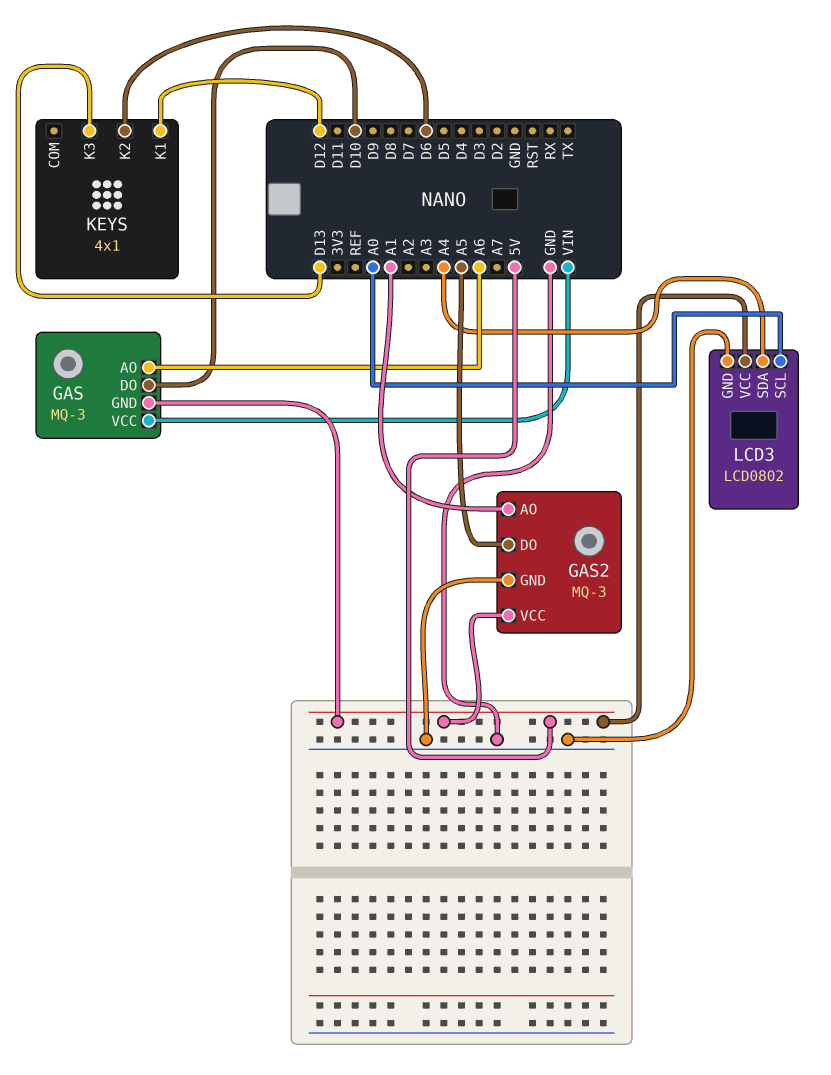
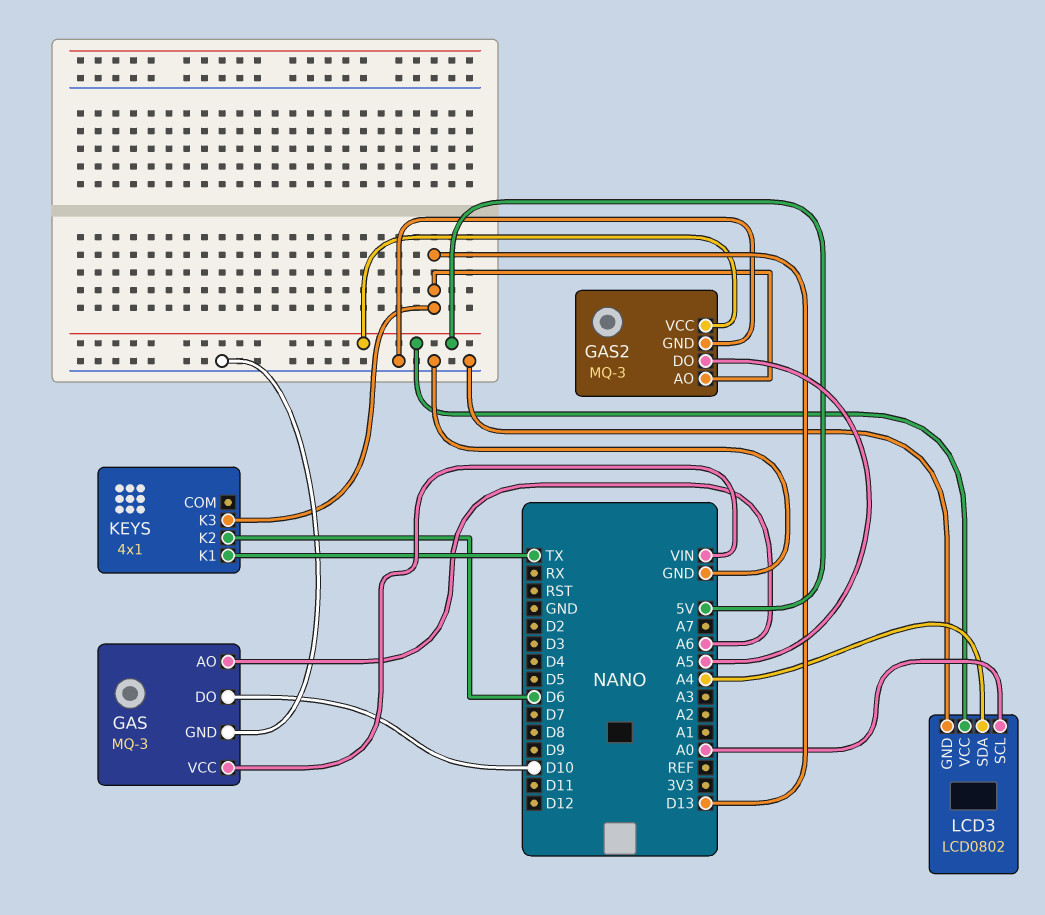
GAS pin GND: 5V -> GND
GAS2 pin AO: A1 -> D13
KEYS pin K1: D12 -> TX

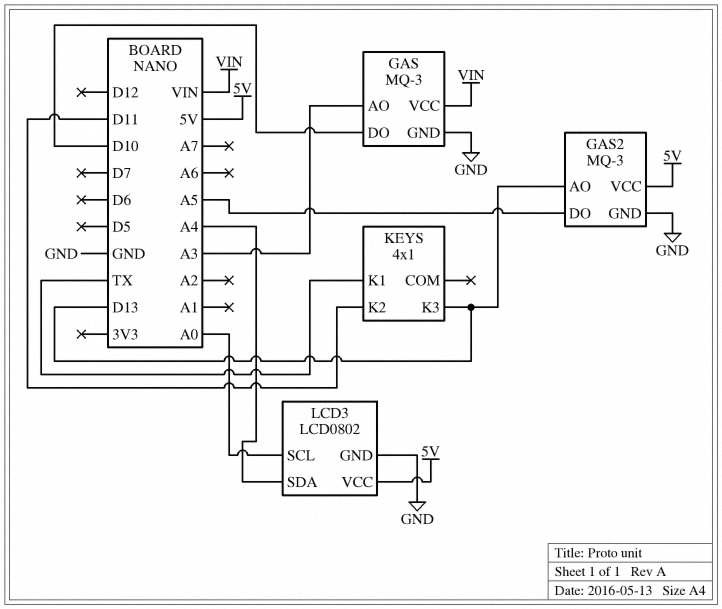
GAS pin AO: A6 -> A3
KEYS pin K2: D6 -> D11

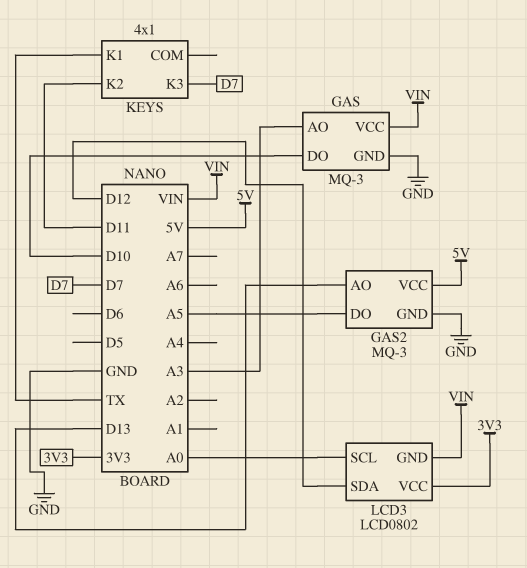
KEYS pin K3: D13 -> D7
LCD3 pin GND: GND -> VIN
LCD3 pin SDA: A4 -> D12
LCD3 pin VCC: 5V -> 3V3

